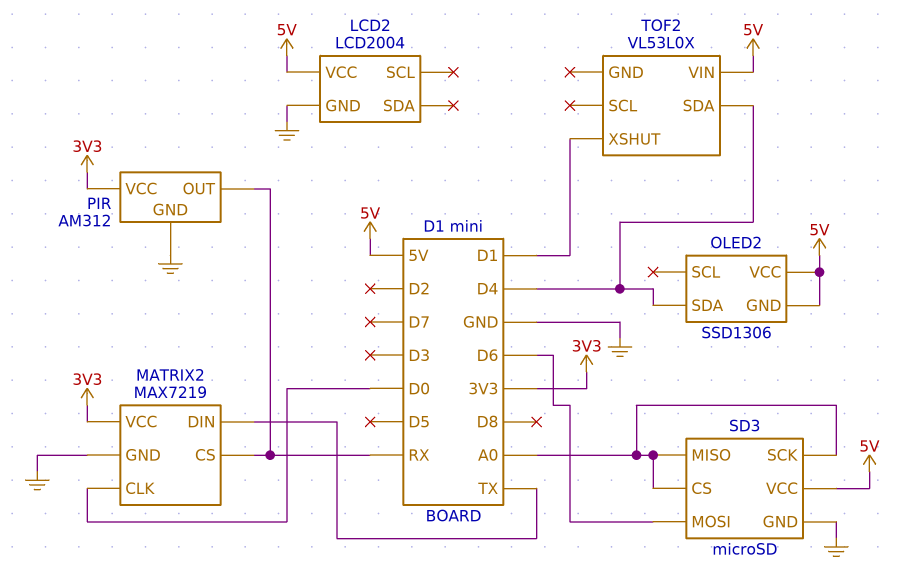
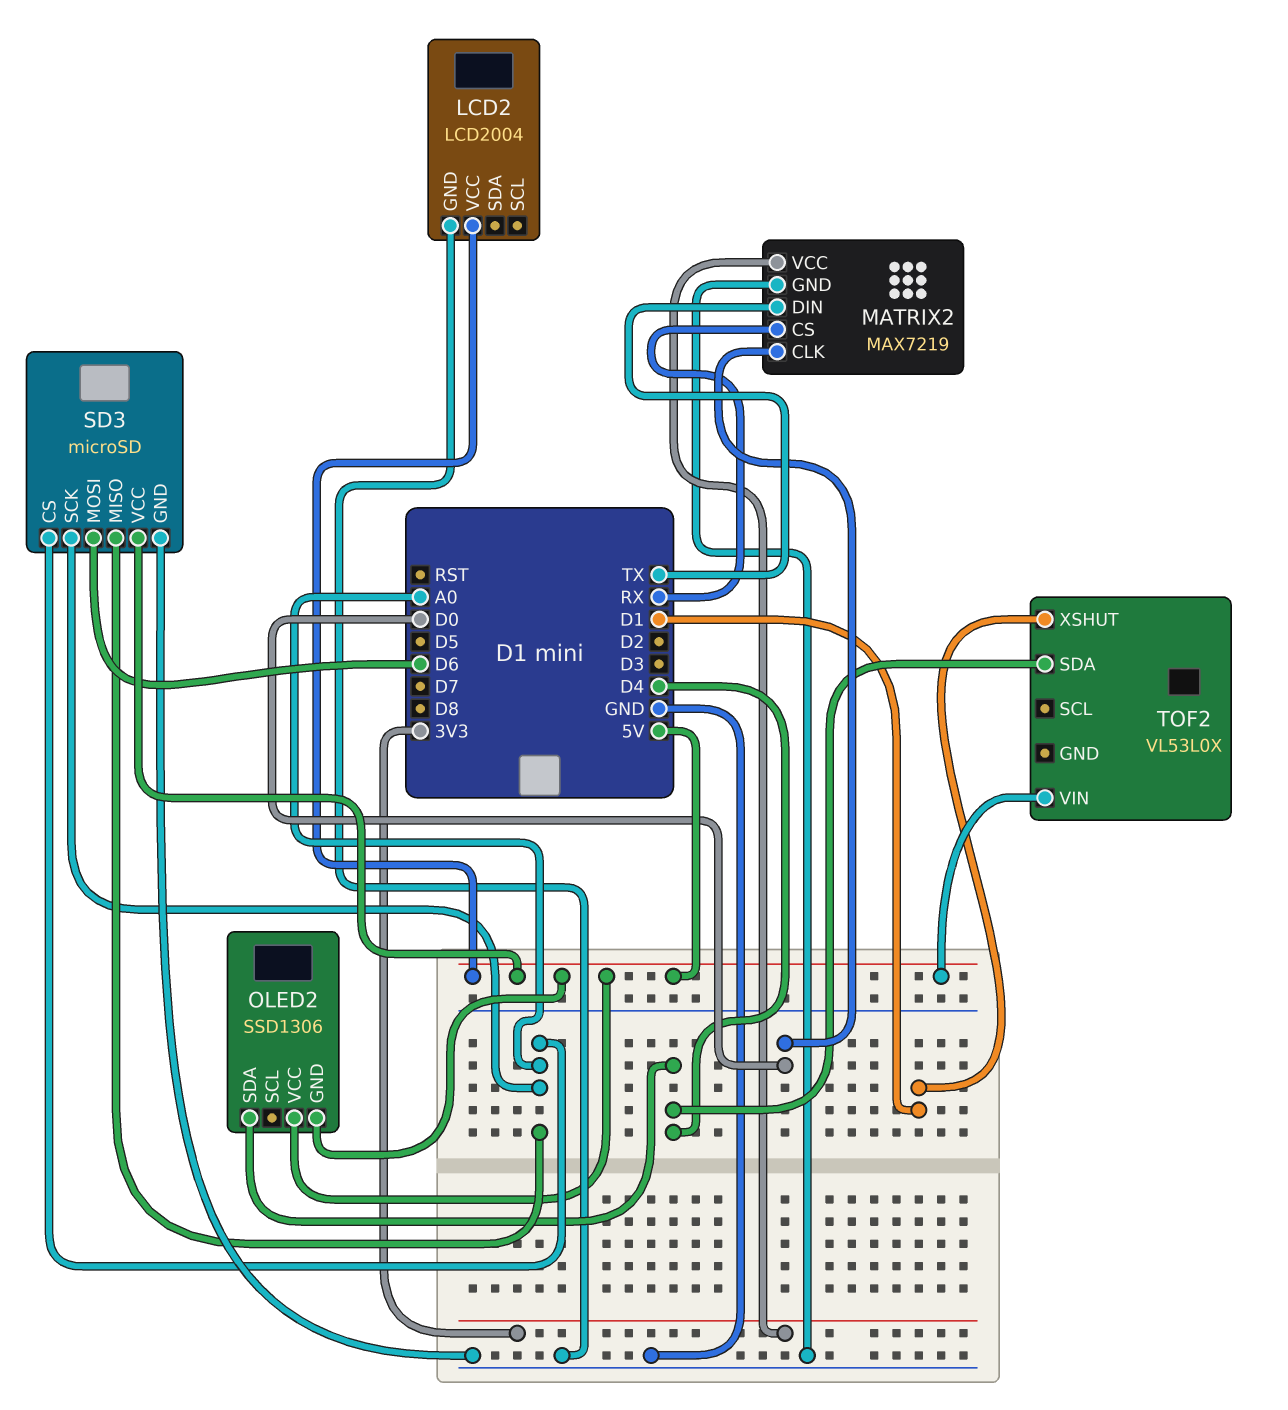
PIR: AM312 -> none
PIR pin GND: GND -> none
PIR pin OUT: RX -> none
PIR pin VCC: 3V3 -> none

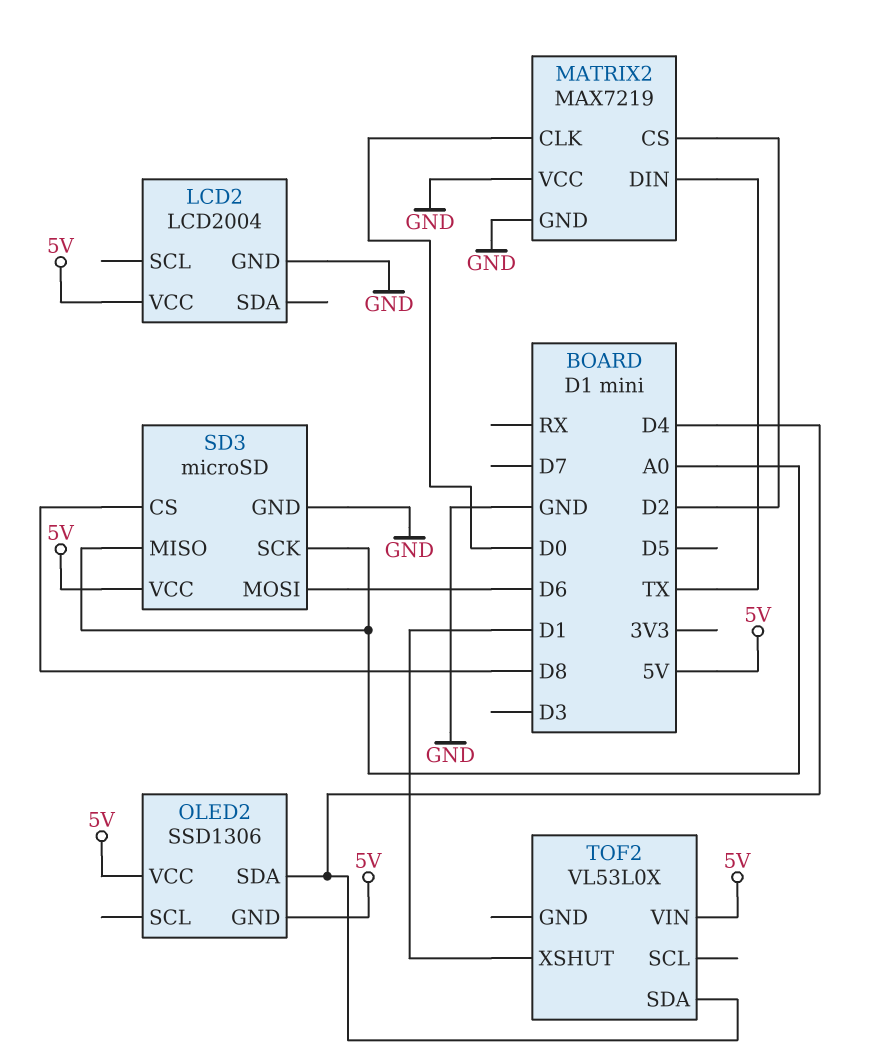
MATRIX2 pin CS: RX -> D2
MATRIX2 pin VCC: 3V3 -> GND
SD3 pin CS: A0 -> D8

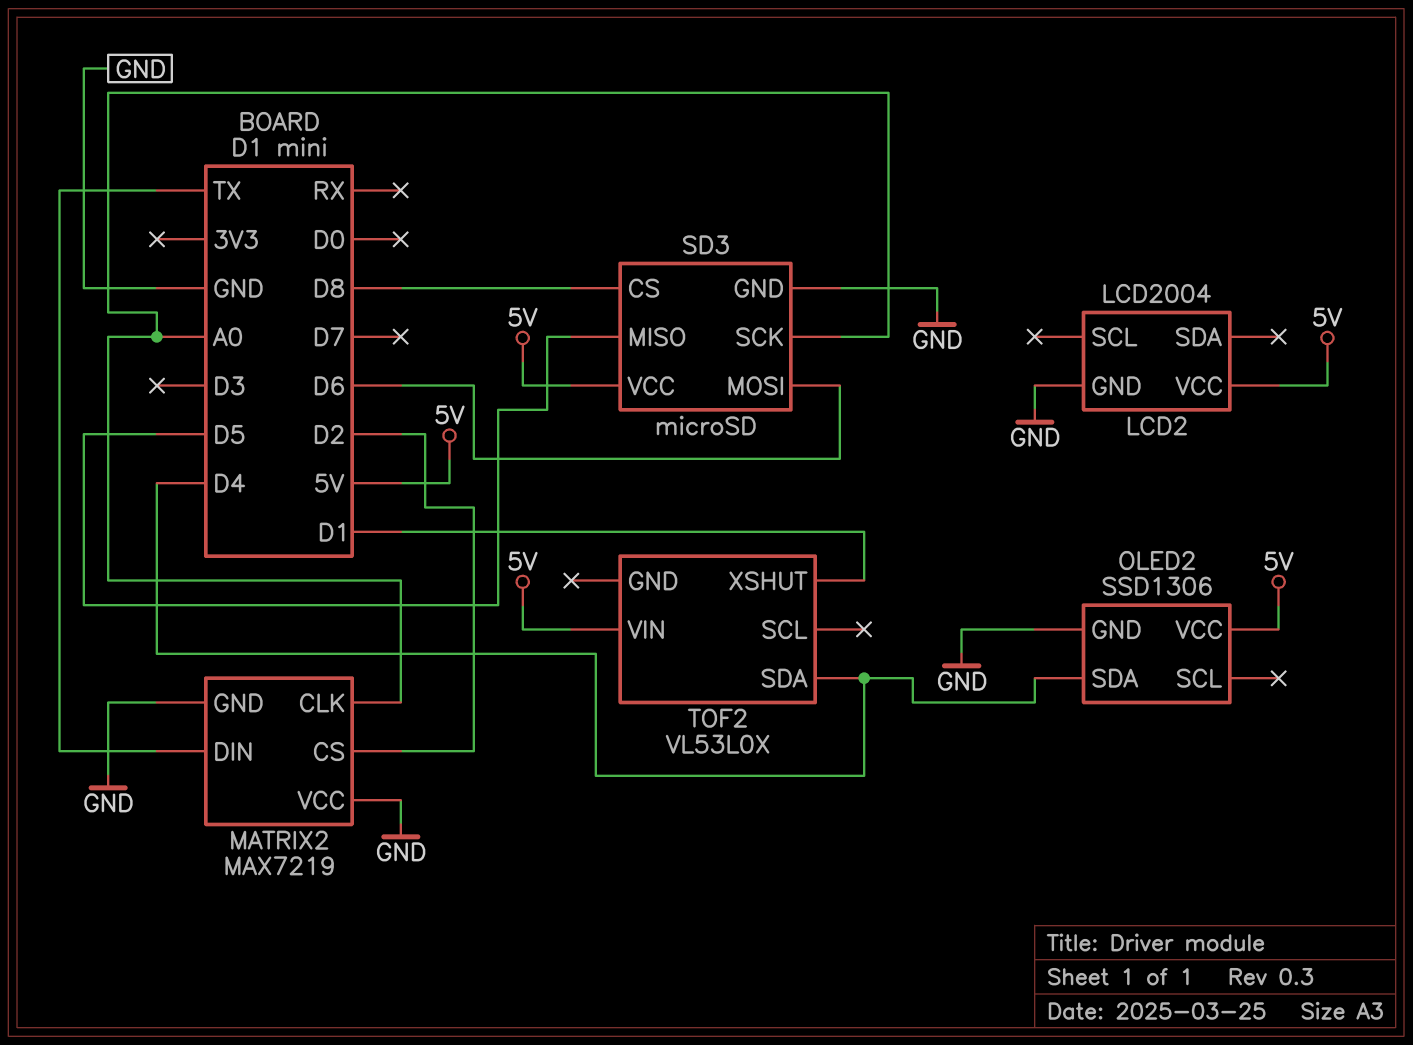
MATRIX2 pin CLK: D0 -> A0
OLED2 pin GND: 5V -> GND
SD3 pin MISO: A0 -> D5

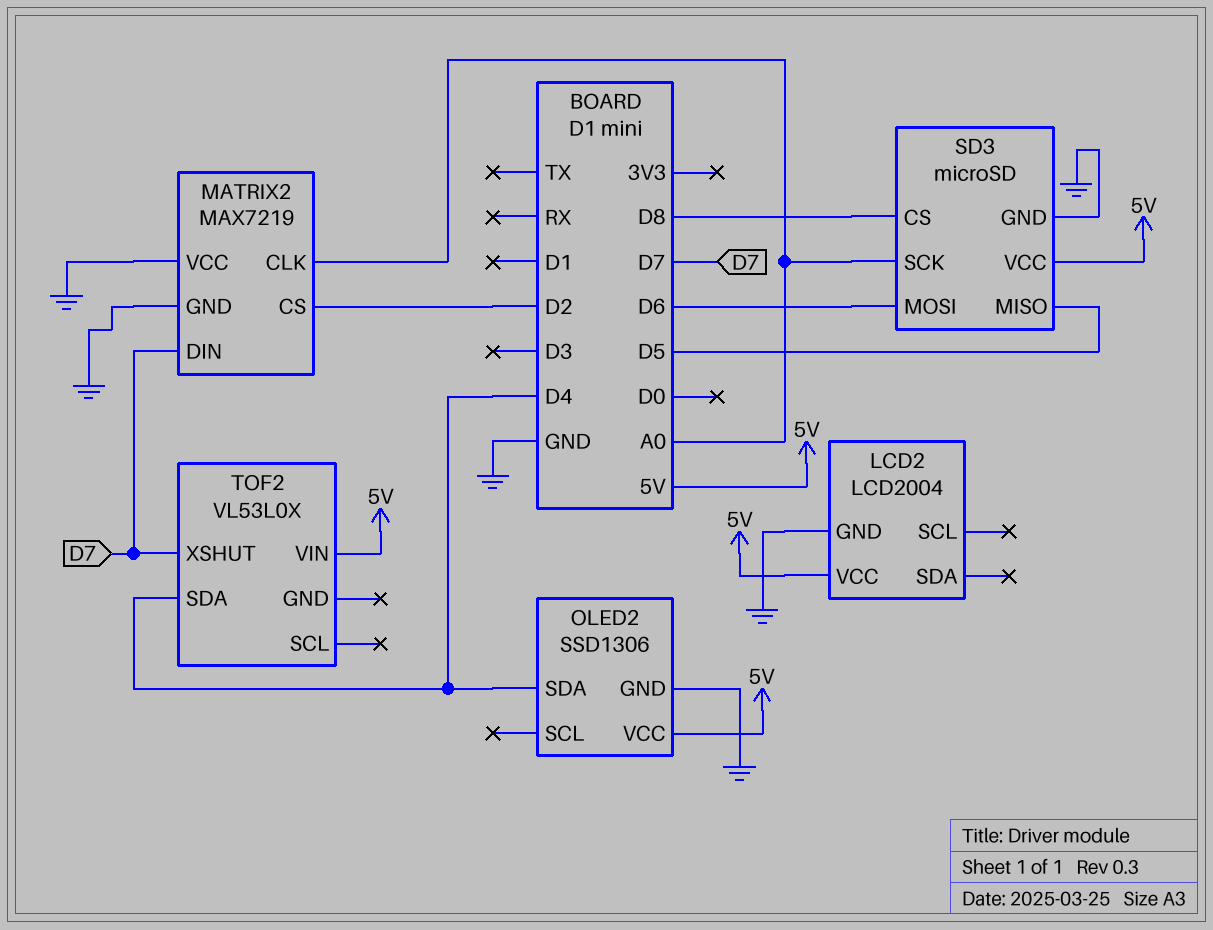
MATRIX2 pin DIN: TX -> D7
TOF2 pin XSHUT: D1 -> D7

